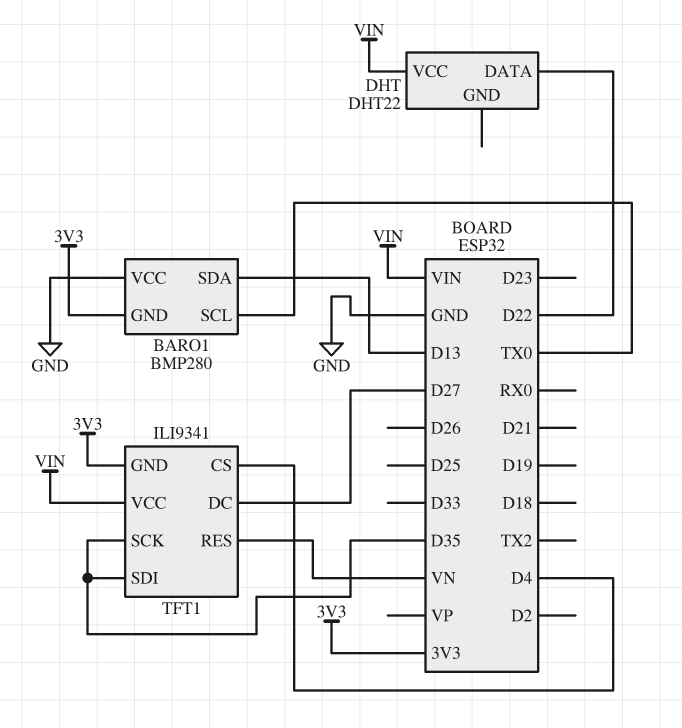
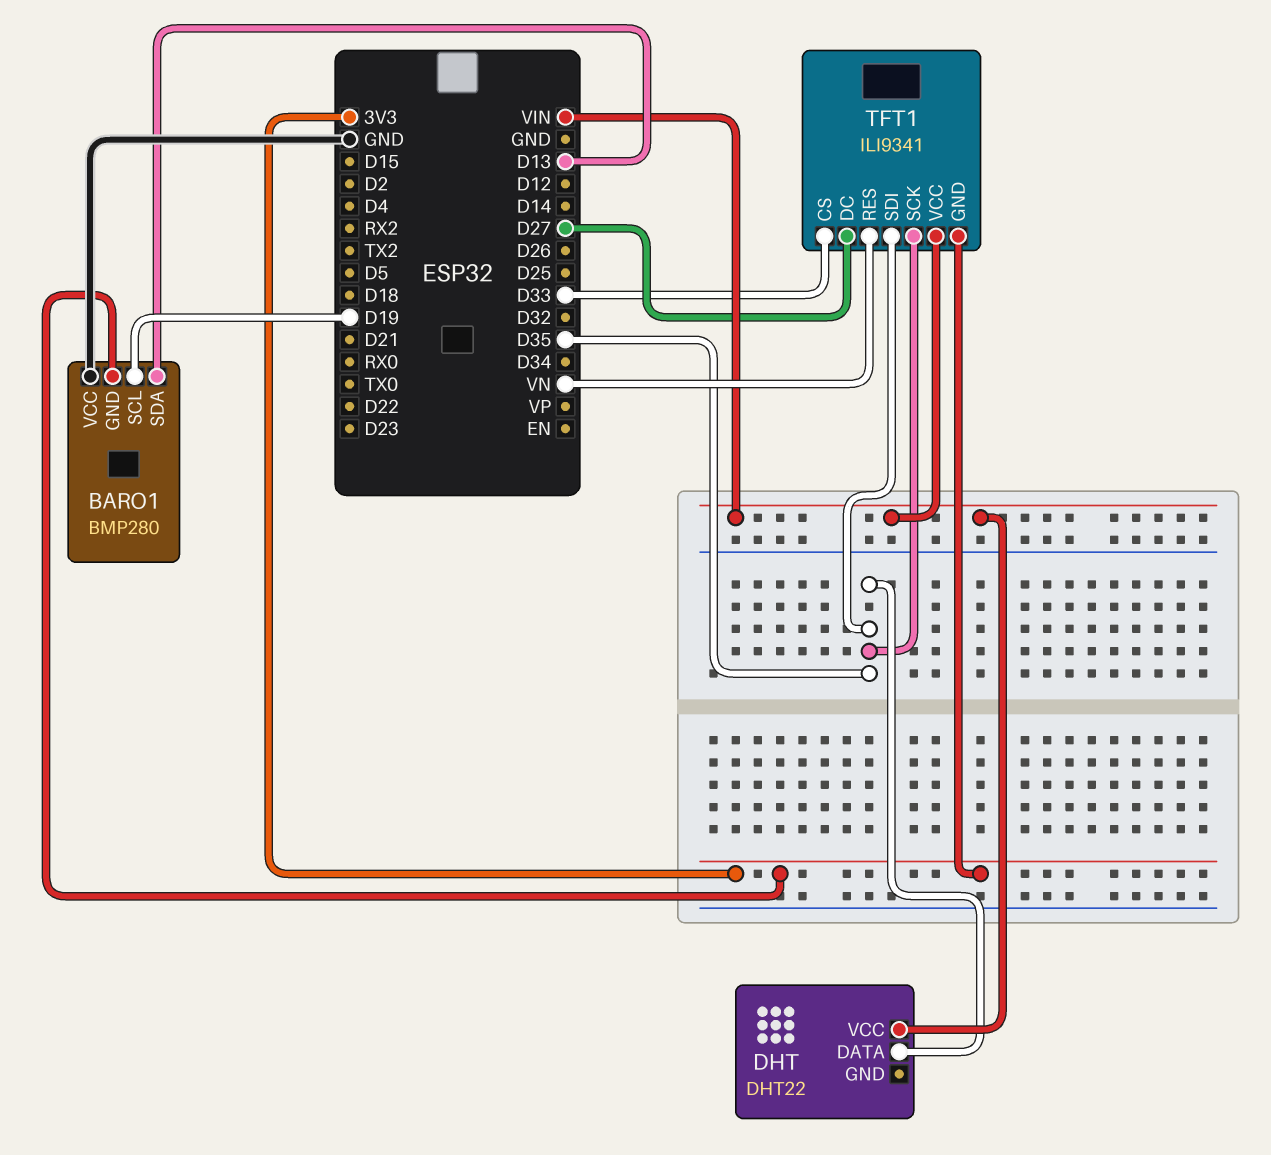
BARO1 pin SCL: TX0 -> D19
DHT pin DATA: D22 -> D35
TFT1 pin CS: D4 -> D33

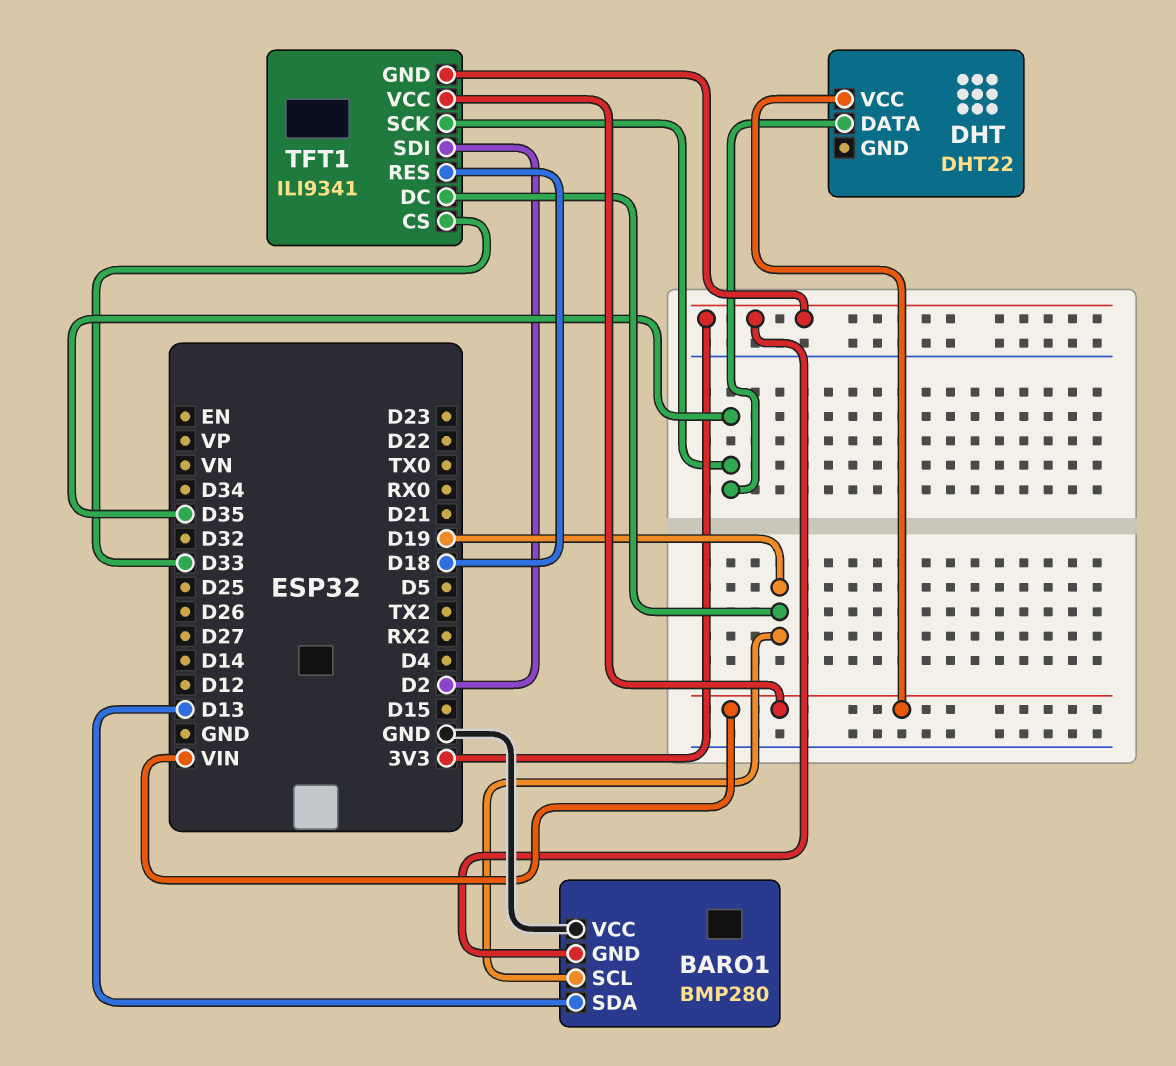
TFT1 pin DC: D27 -> D19
TFT1 pin RES: VN -> D18
TFT1 pin SDI: D35 -> D2

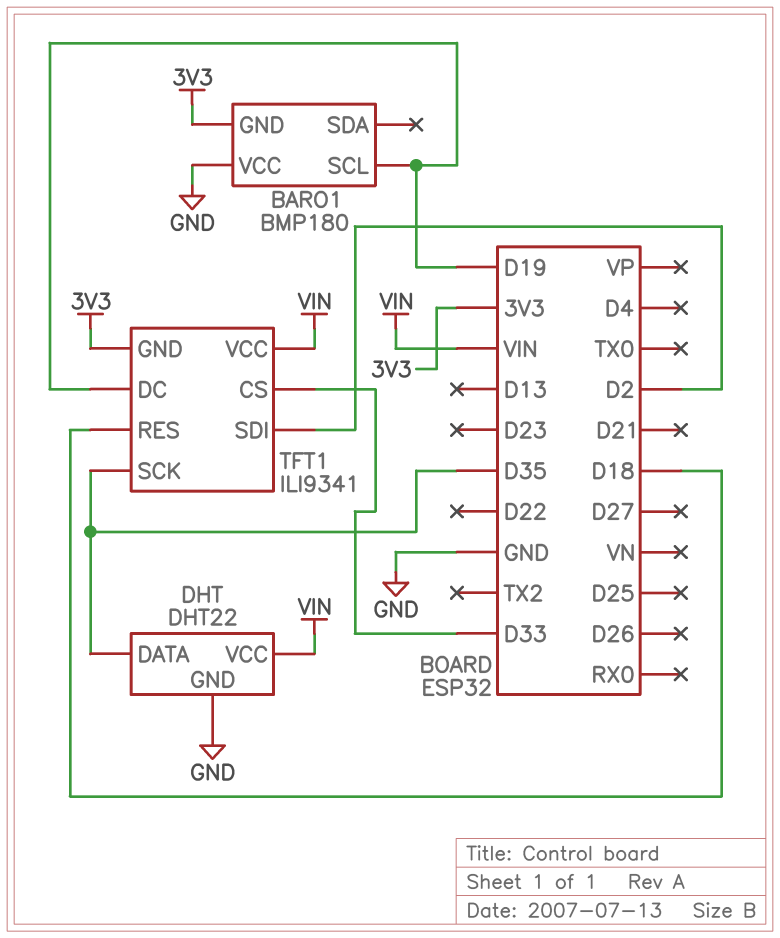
BARO1: BMP280 -> BMP180
BARO1 pin SDA: D13 -> none
DHT pin GND: none -> GND

